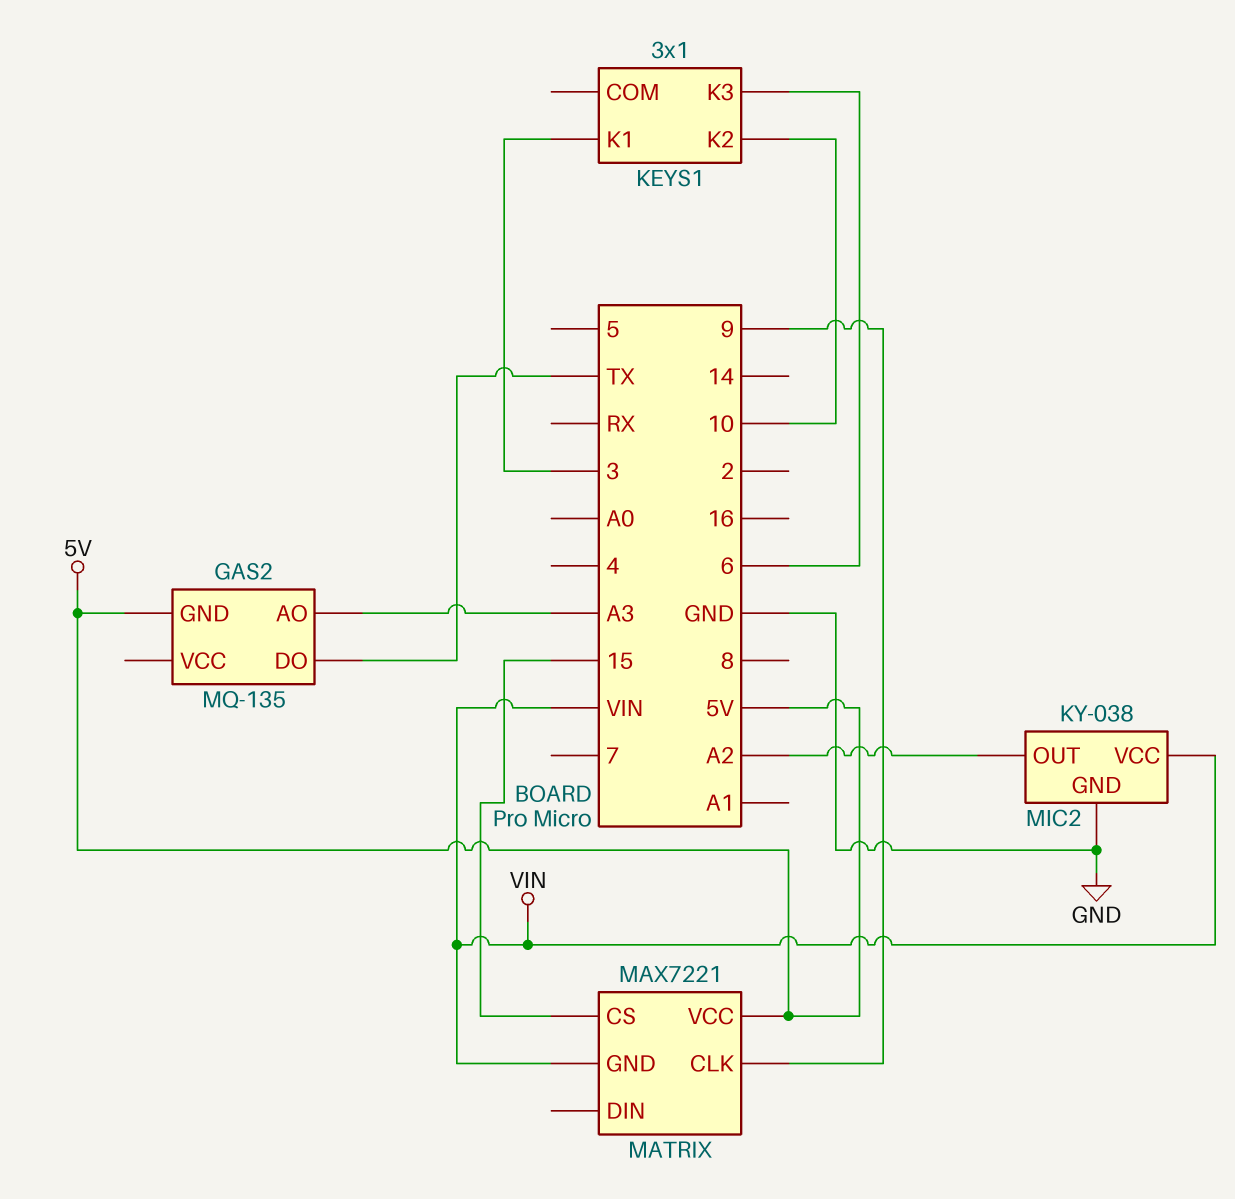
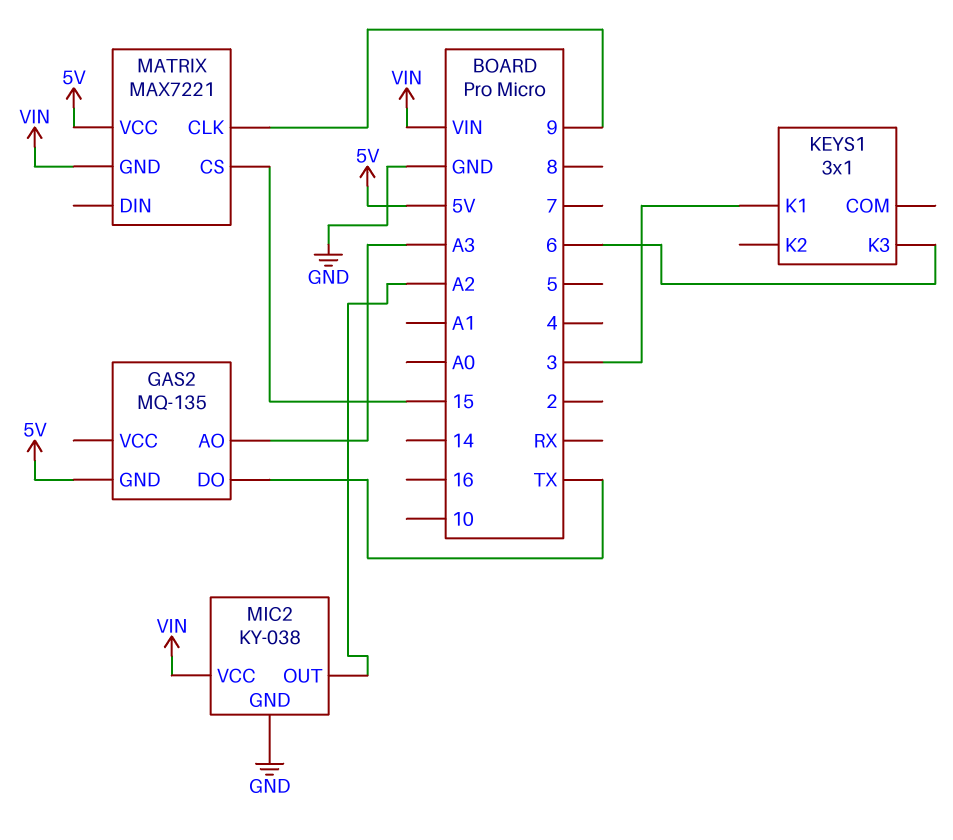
KEYS1 pin K2: 10 -> none

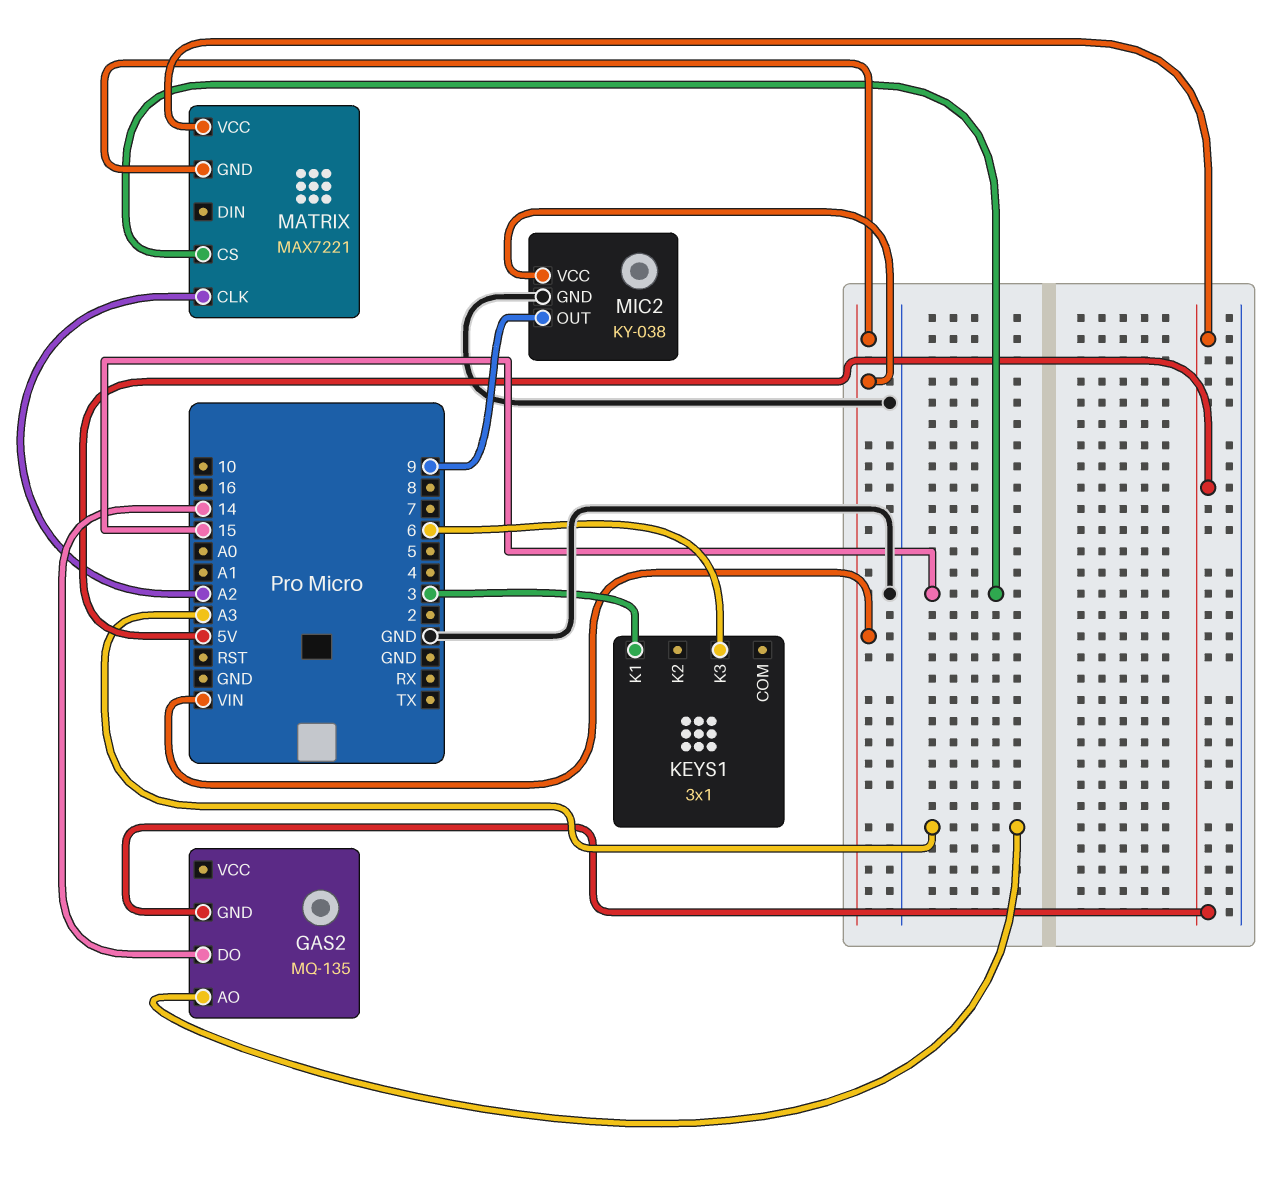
GAS2 pin DO: TX -> 14
MATRIX pin CLK: 9 -> A2
MIC2 pin OUT: A2 -> 9

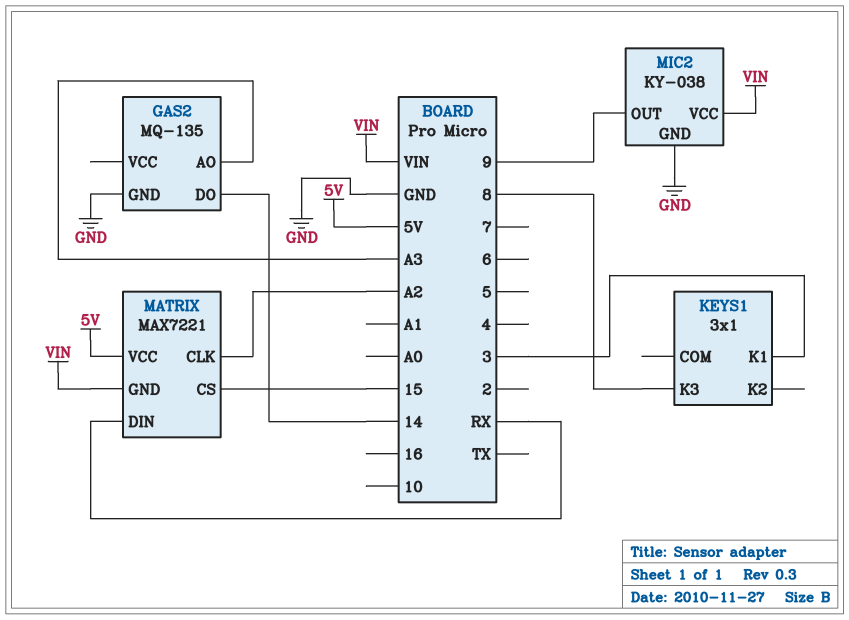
GAS2 pin GND: 5V -> GND
KEYS1 pin K3: 6 -> 8
MATRIX pin DIN: none -> RX

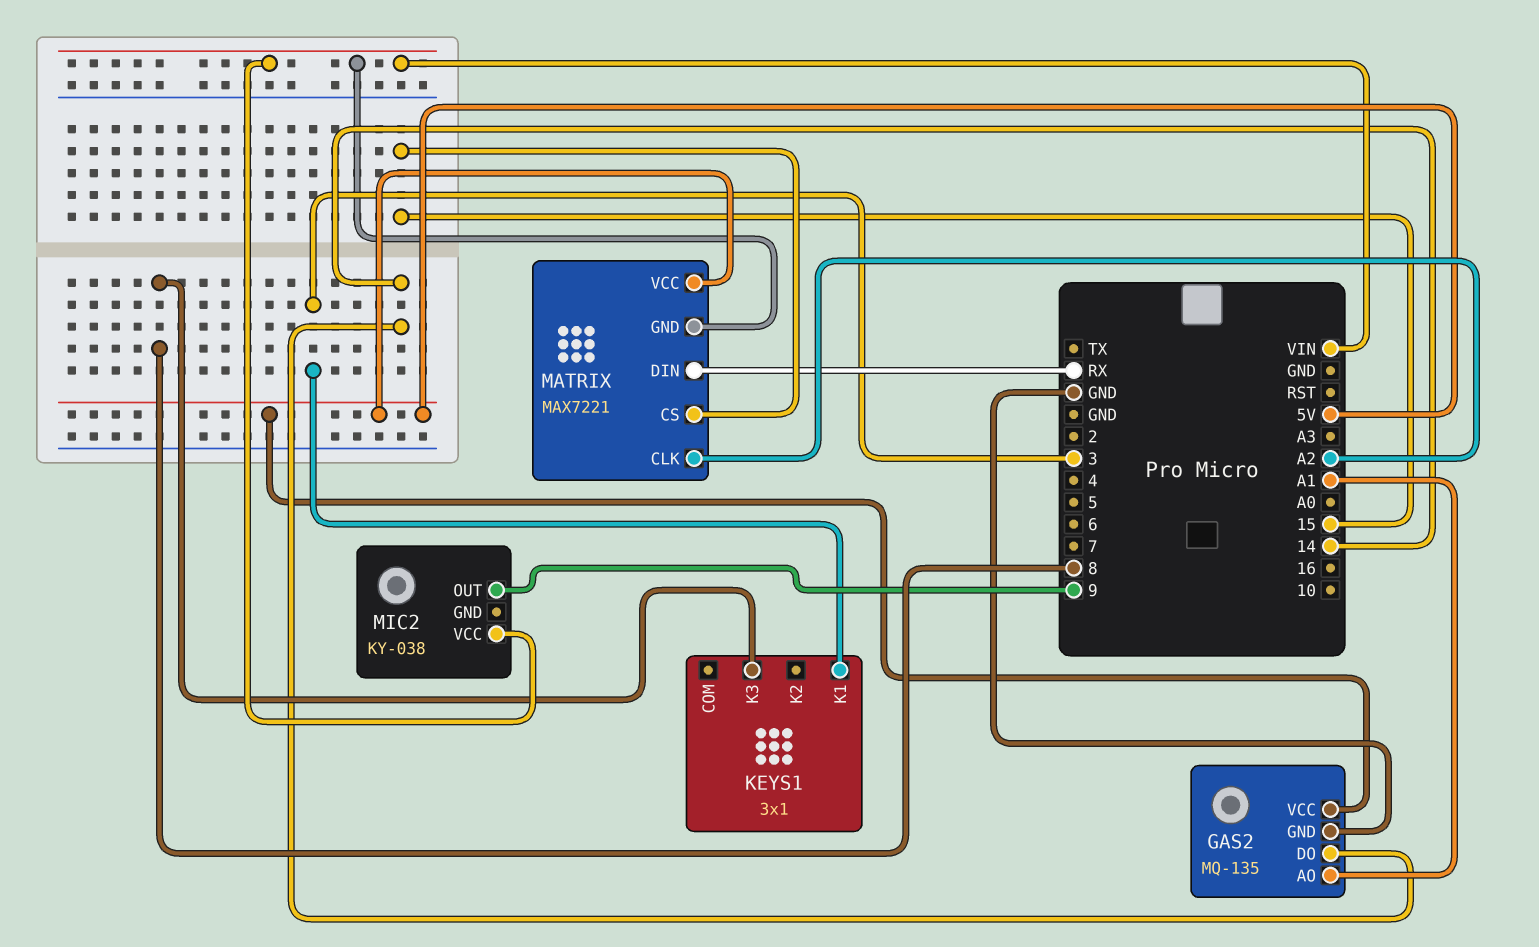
GAS2 pin AO: A3 -> A1
GAS2 pin VCC: none -> 5V
MIC2 pin GND: GND -> none

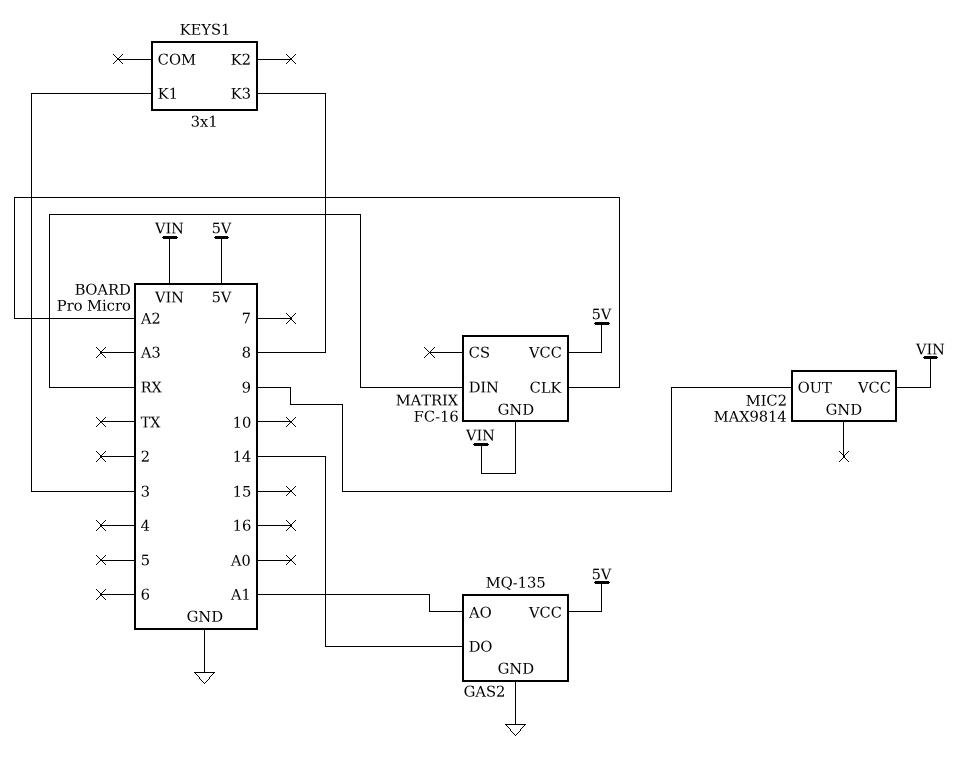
MATRIX: MAX7221 -> FC-16
MATRIX pin CS: 15 -> none
MIC2: KY-038 -> MAX9814

